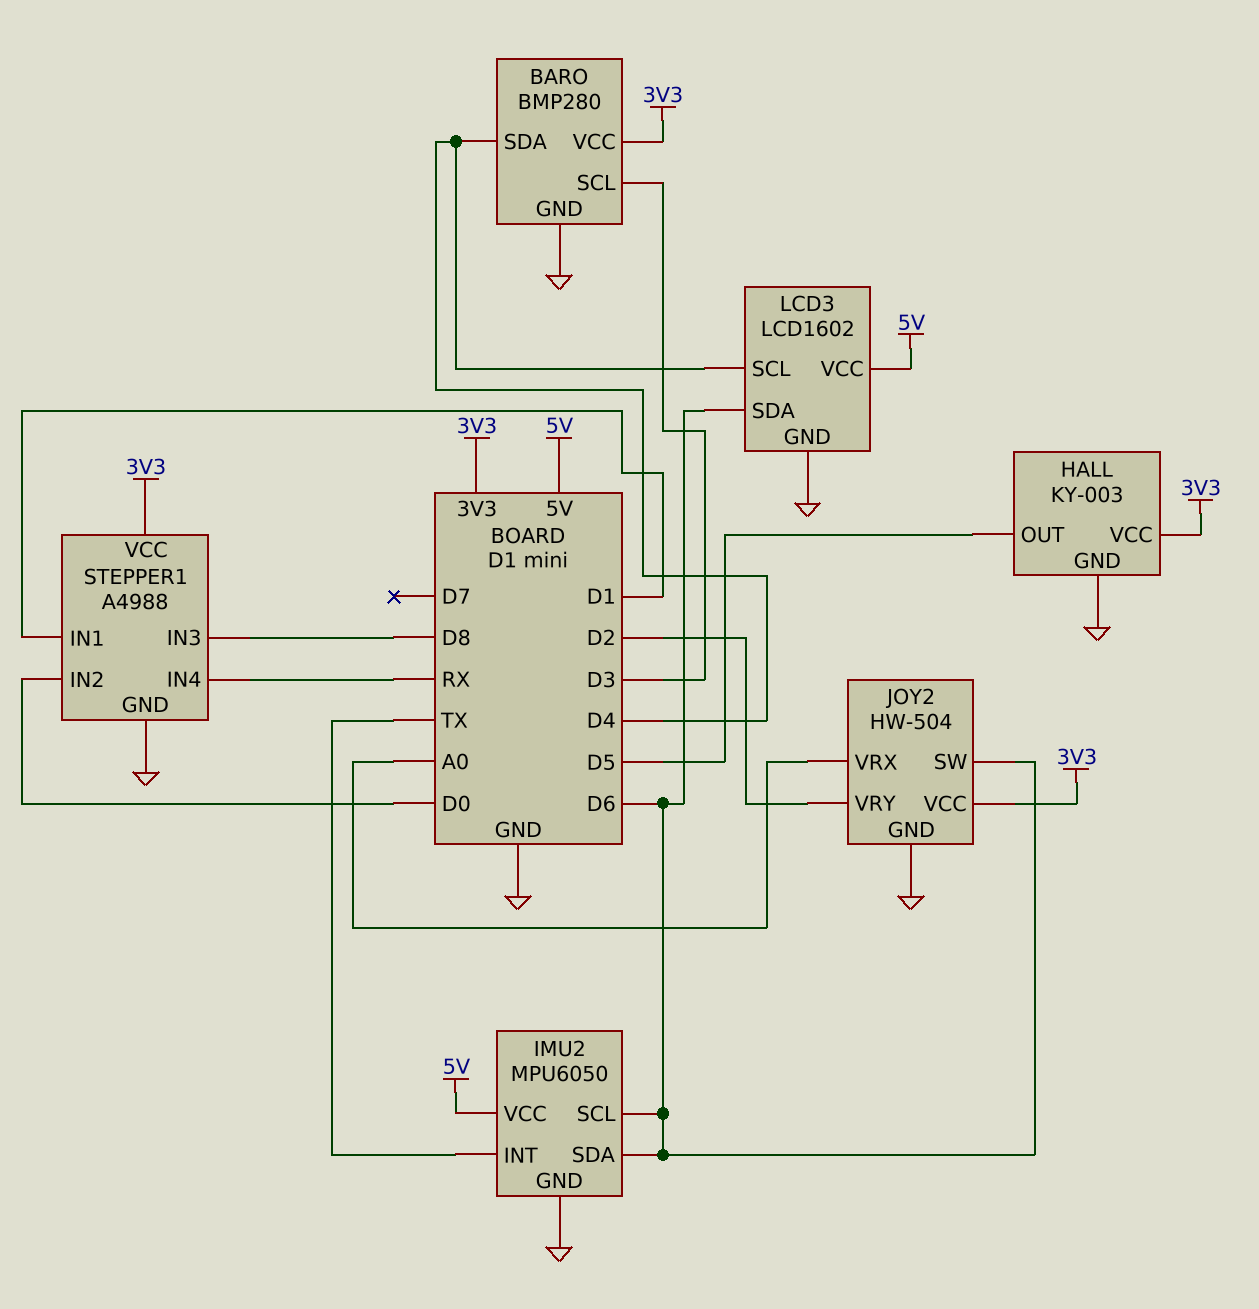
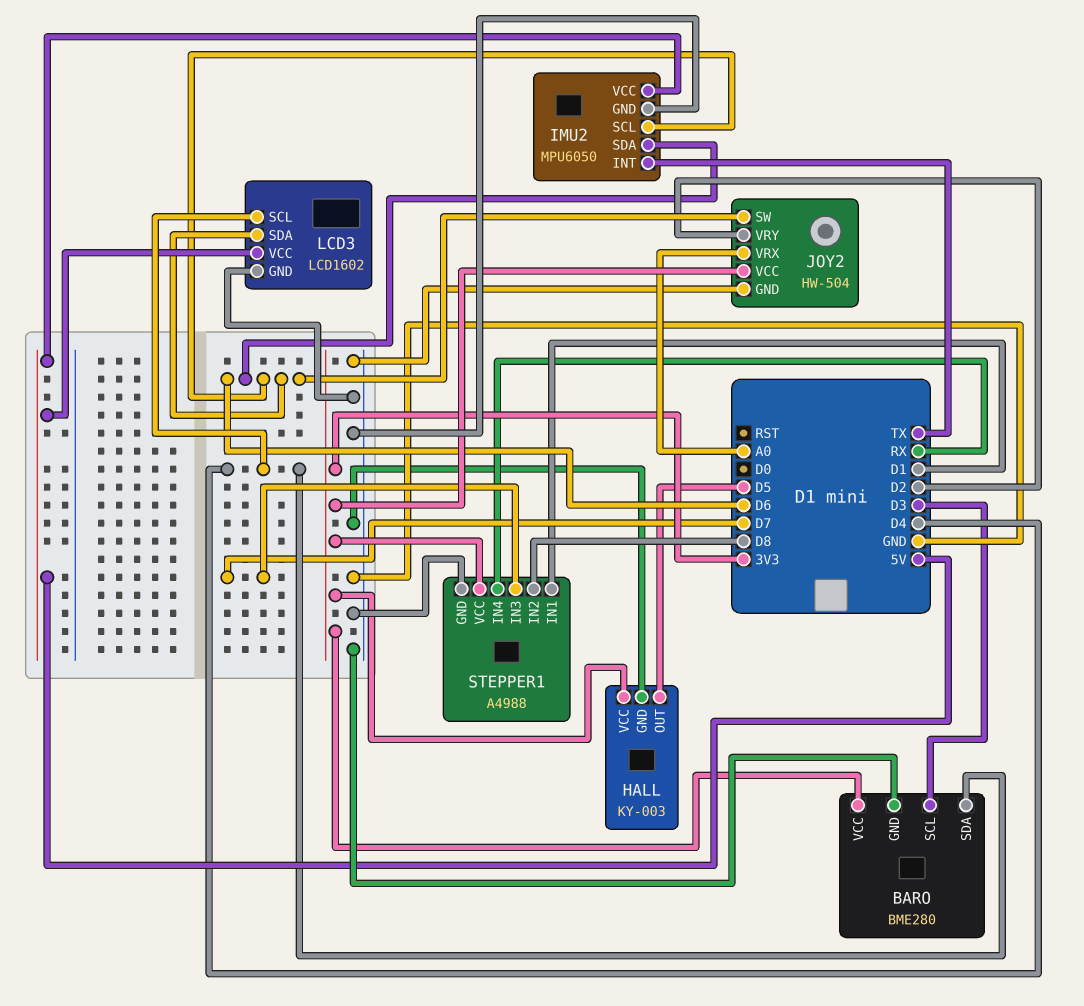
BARO: BMP280 -> BME280
STEPPER1 pin IN2: D0 -> D8
STEPPER1 pin IN3: D8 -> D7

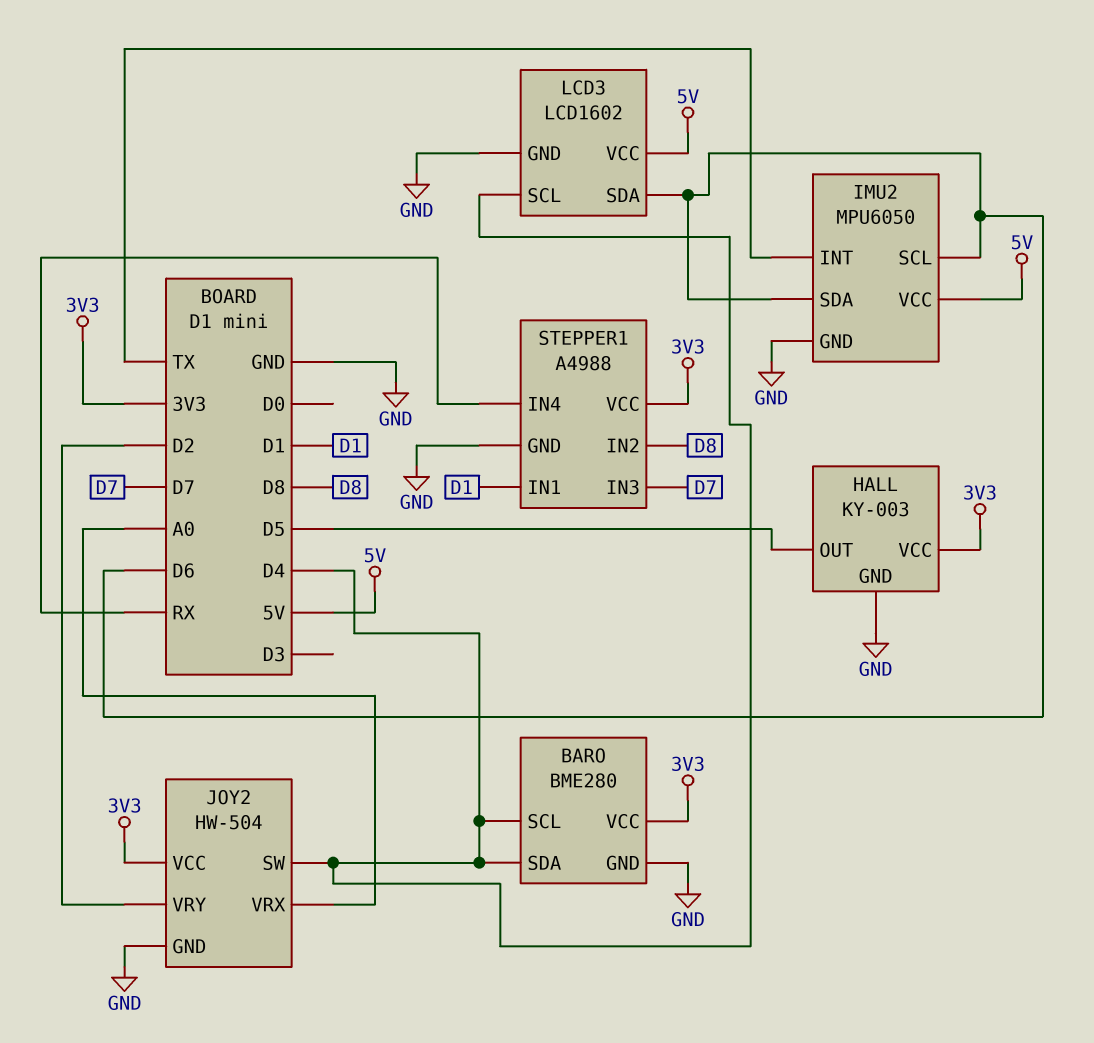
BARO pin SCL: D3 -> D4
JOY2 pin SW: D6 -> D4

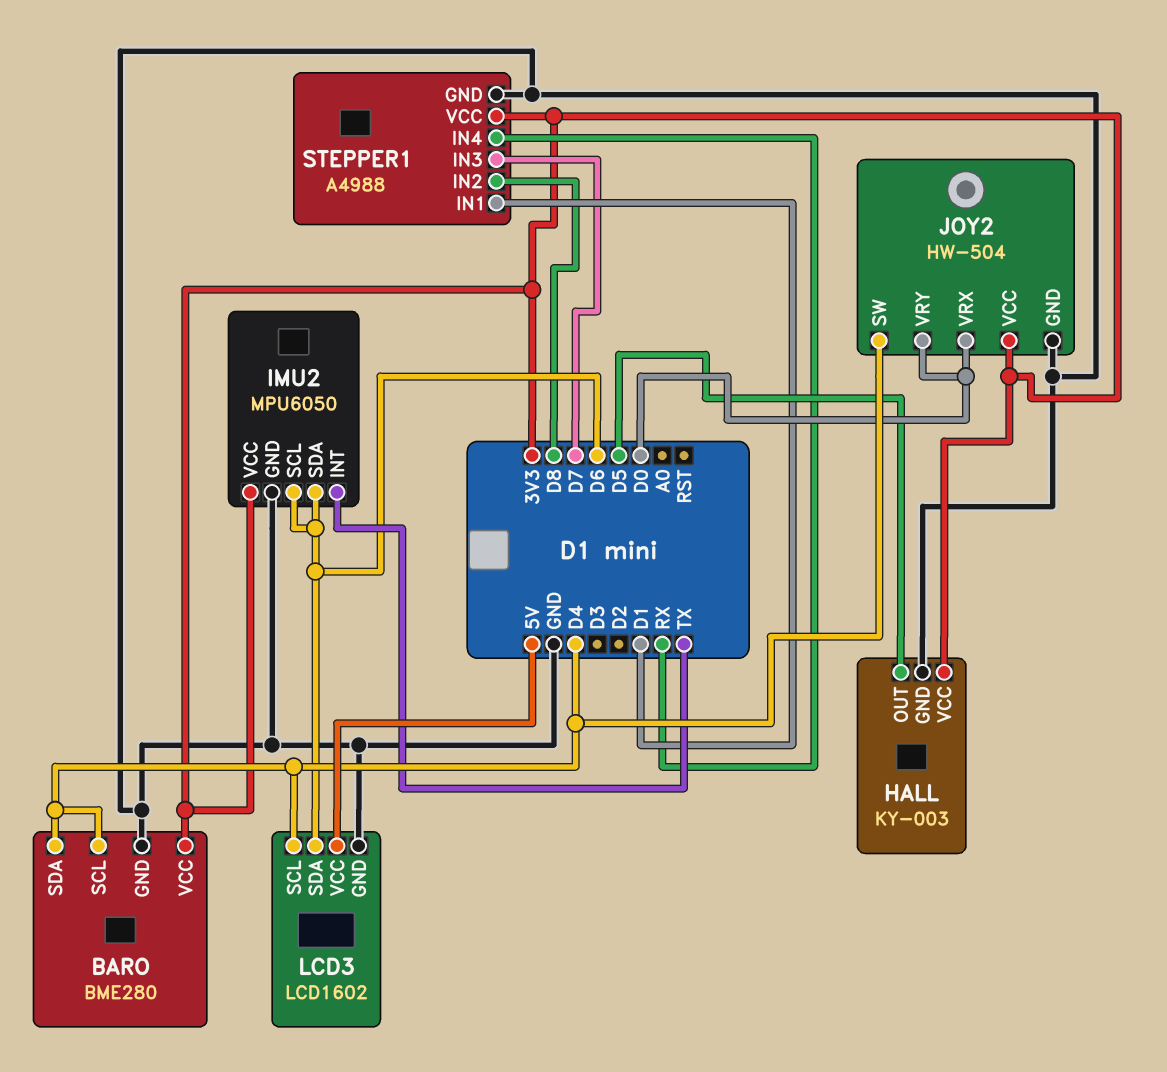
IMU2 pin VCC: 5V -> 3V3
JOY2 pin VRX: A0 -> D0
JOY2 pin VRY: D2 -> D0

